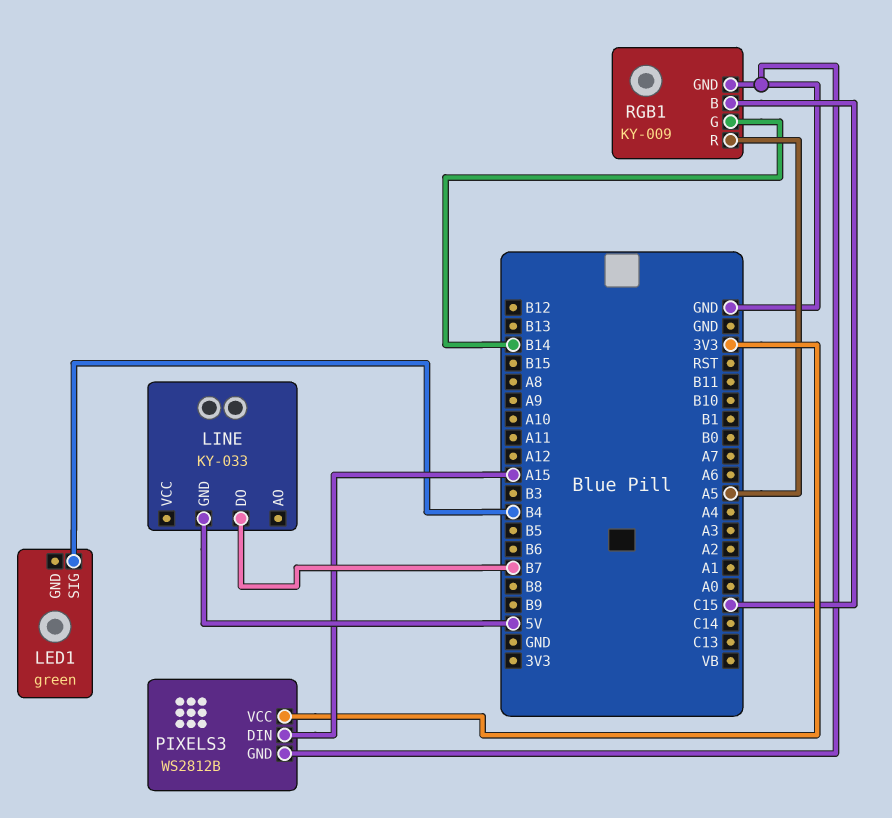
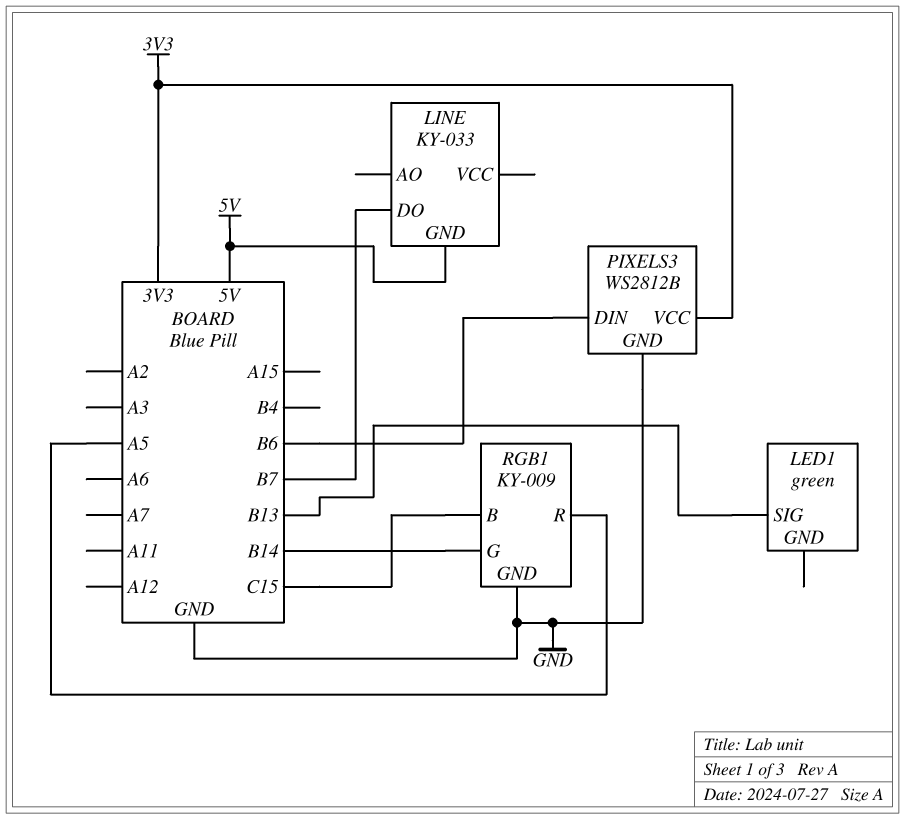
LED1 pin SIG: B4 -> B13
PIXELS3 pin DIN: A15 -> B6

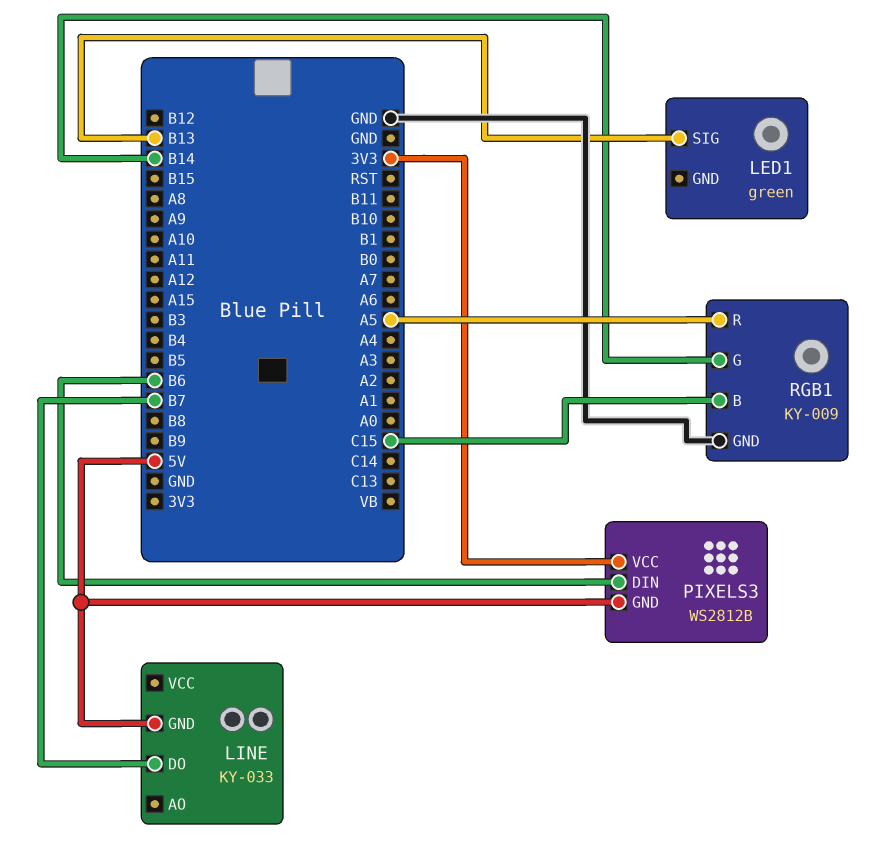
PIXELS3 pin GND: GND -> 5V

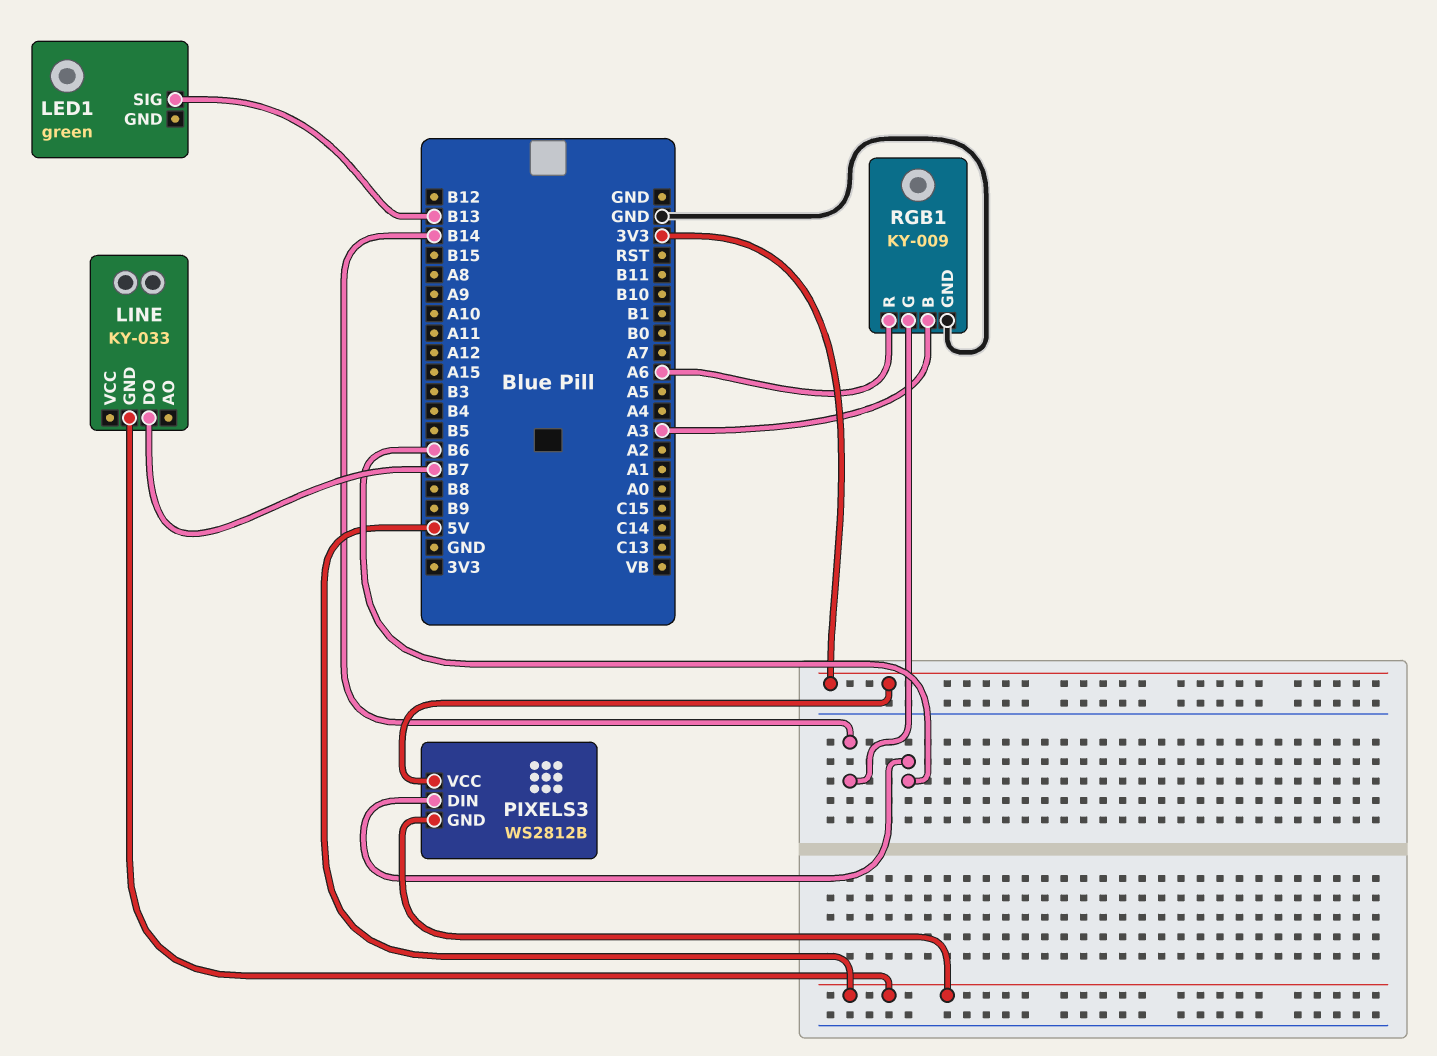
RGB1 pin B: C15 -> A3
RGB1 pin R: A5 -> A6

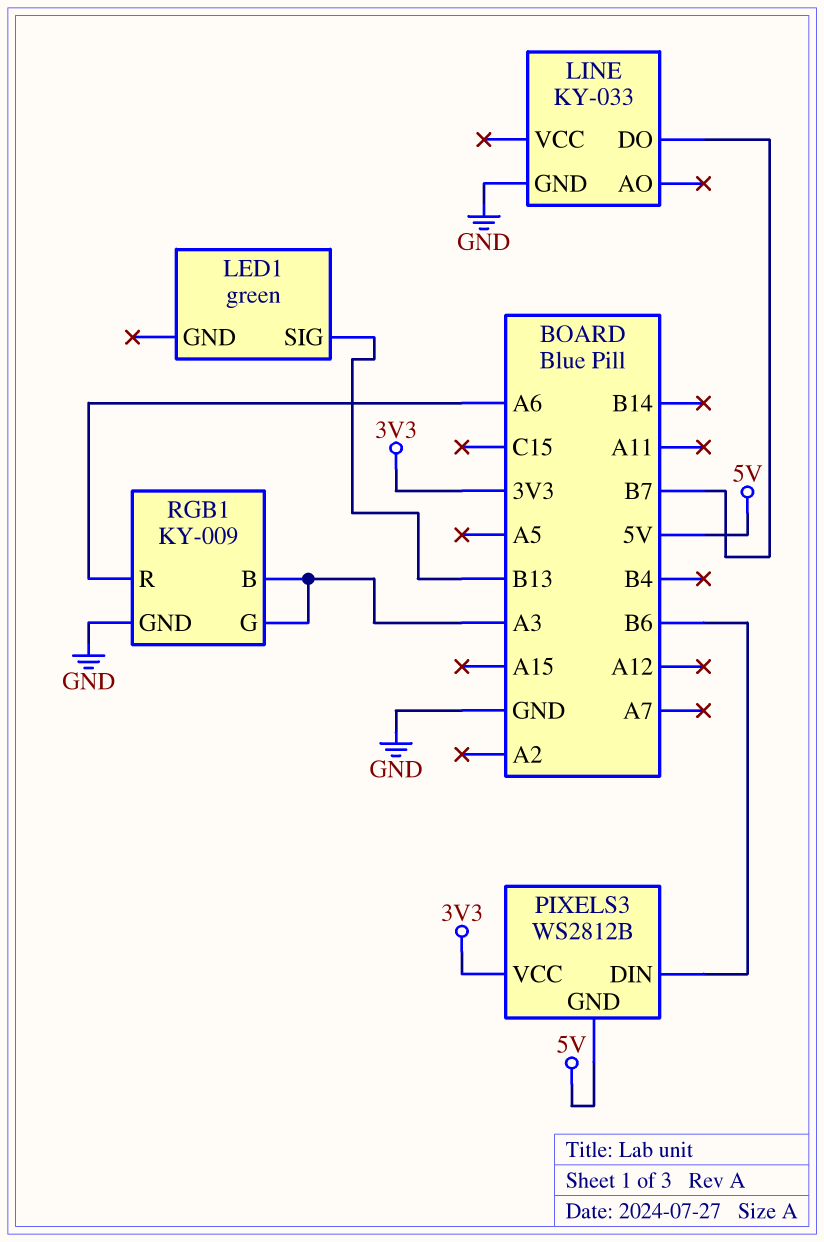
LINE pin GND: 5V -> GND
RGB1 pin G: B14 -> A3

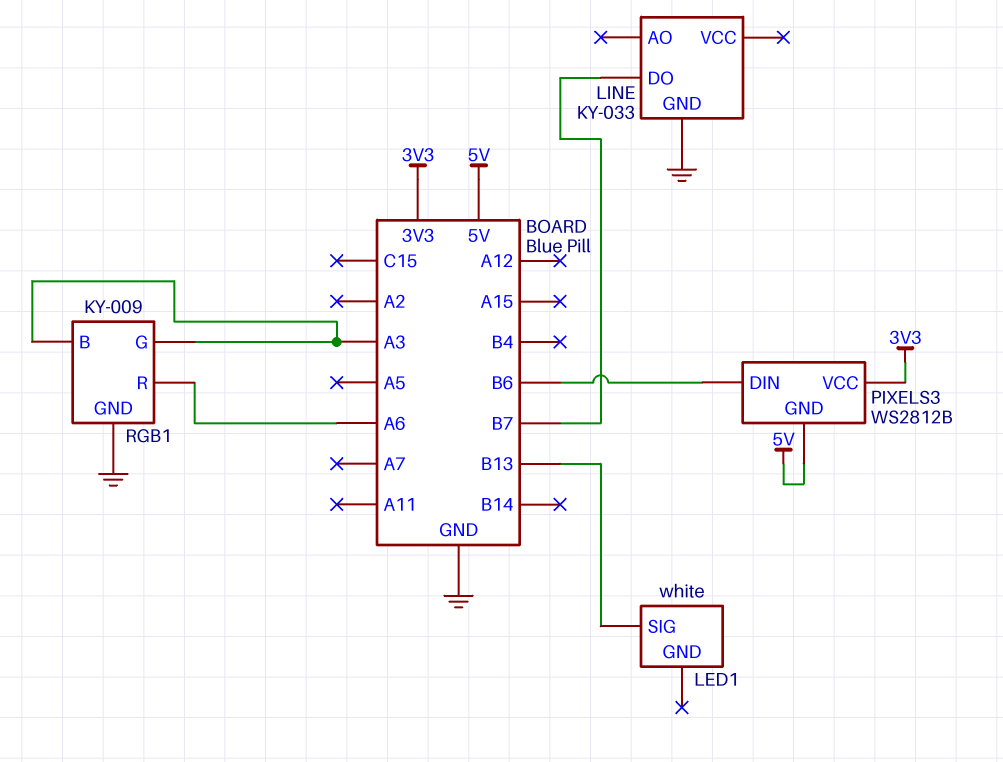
LED1: green -> white

